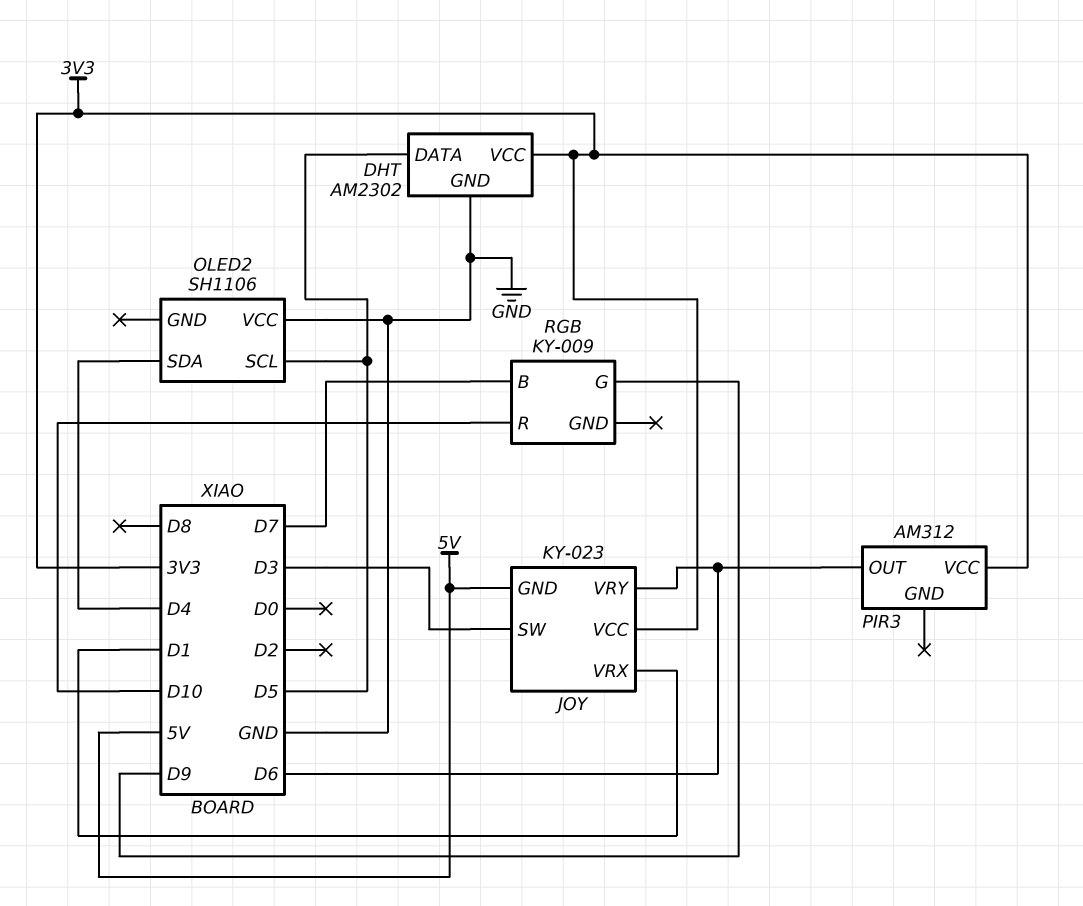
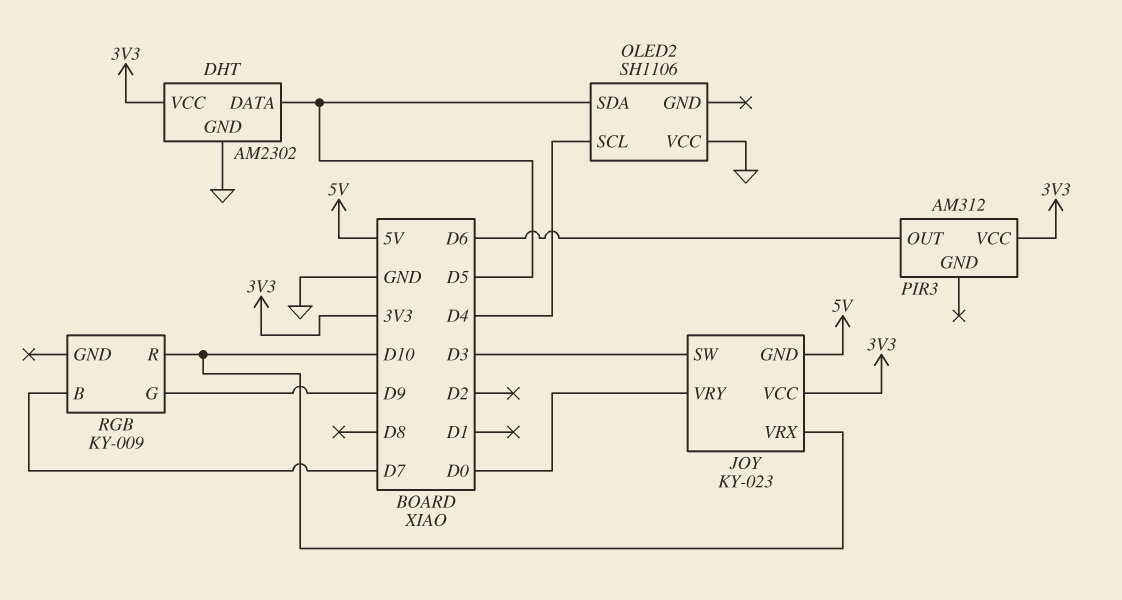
JOY pin VRX: D1 -> D10
JOY pin VRY: D6 -> D0
OLED2 pin SCL: D5 -> D4
OLED2 pin SDA: D4 -> D5

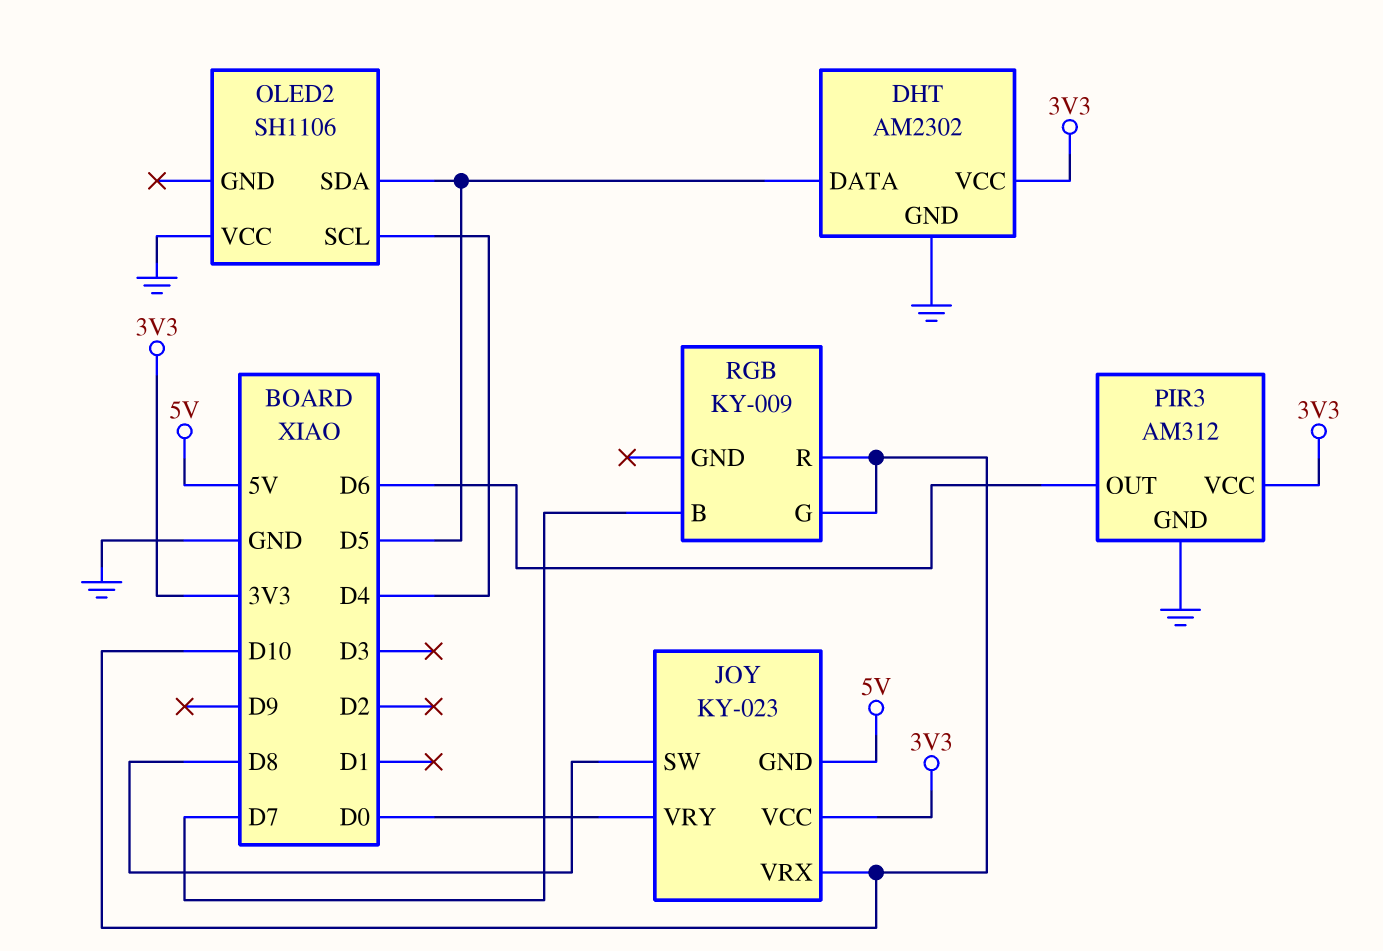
JOY pin SW: D3 -> D8
PIR3 pin GND: none -> GND
RGB pin G: D9 -> D10

